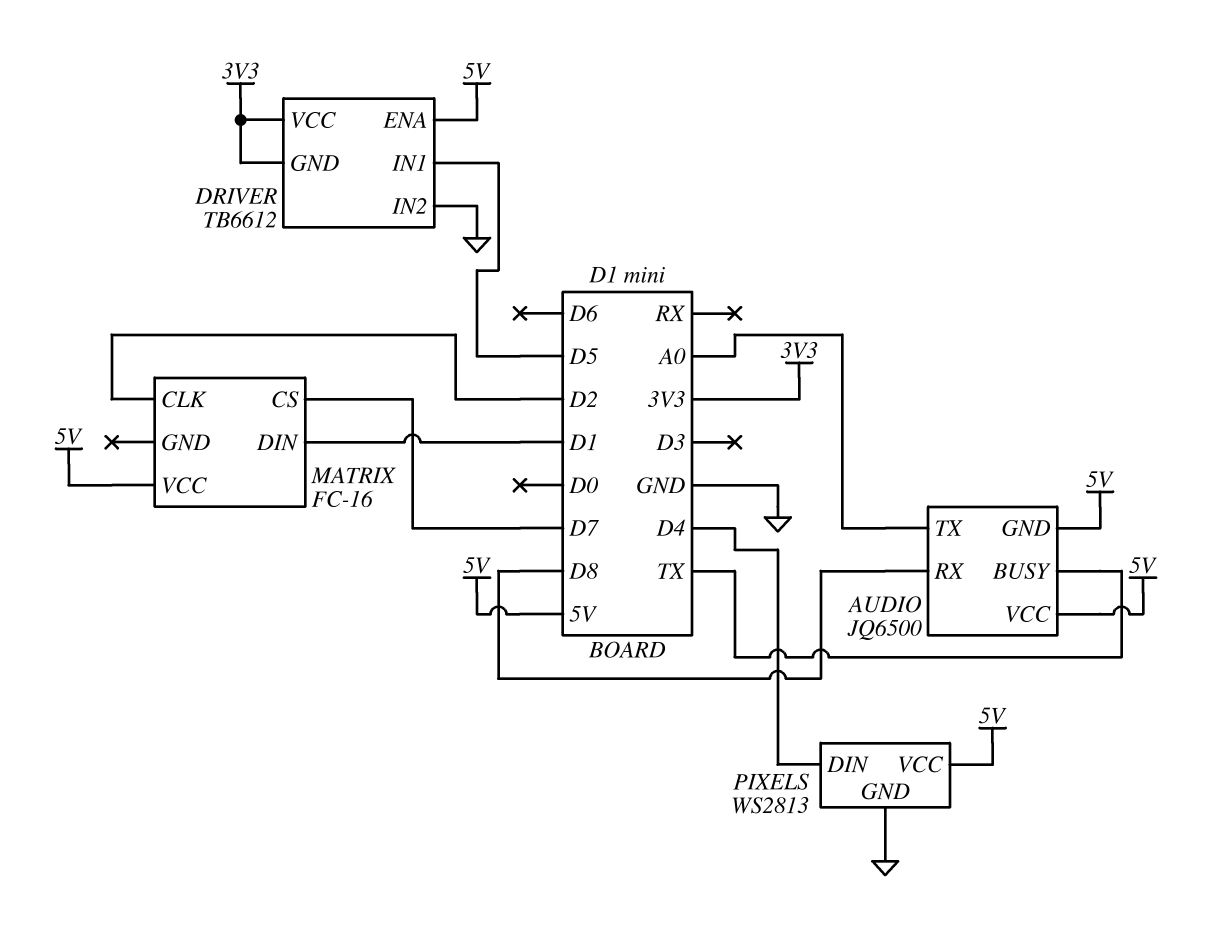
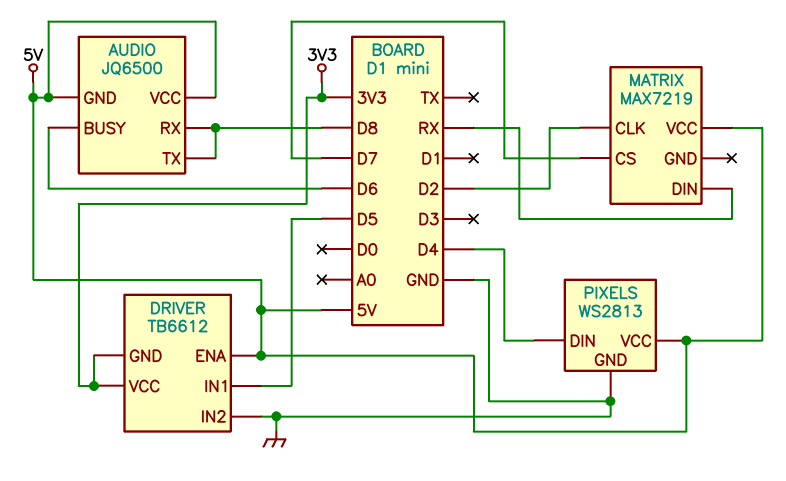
AUDIO pin BUSY: TX -> D6
AUDIO pin TX: A0 -> D8
MATRIX: FC-16 -> MAX7219
MATRIX pin DIN: D1 -> RX

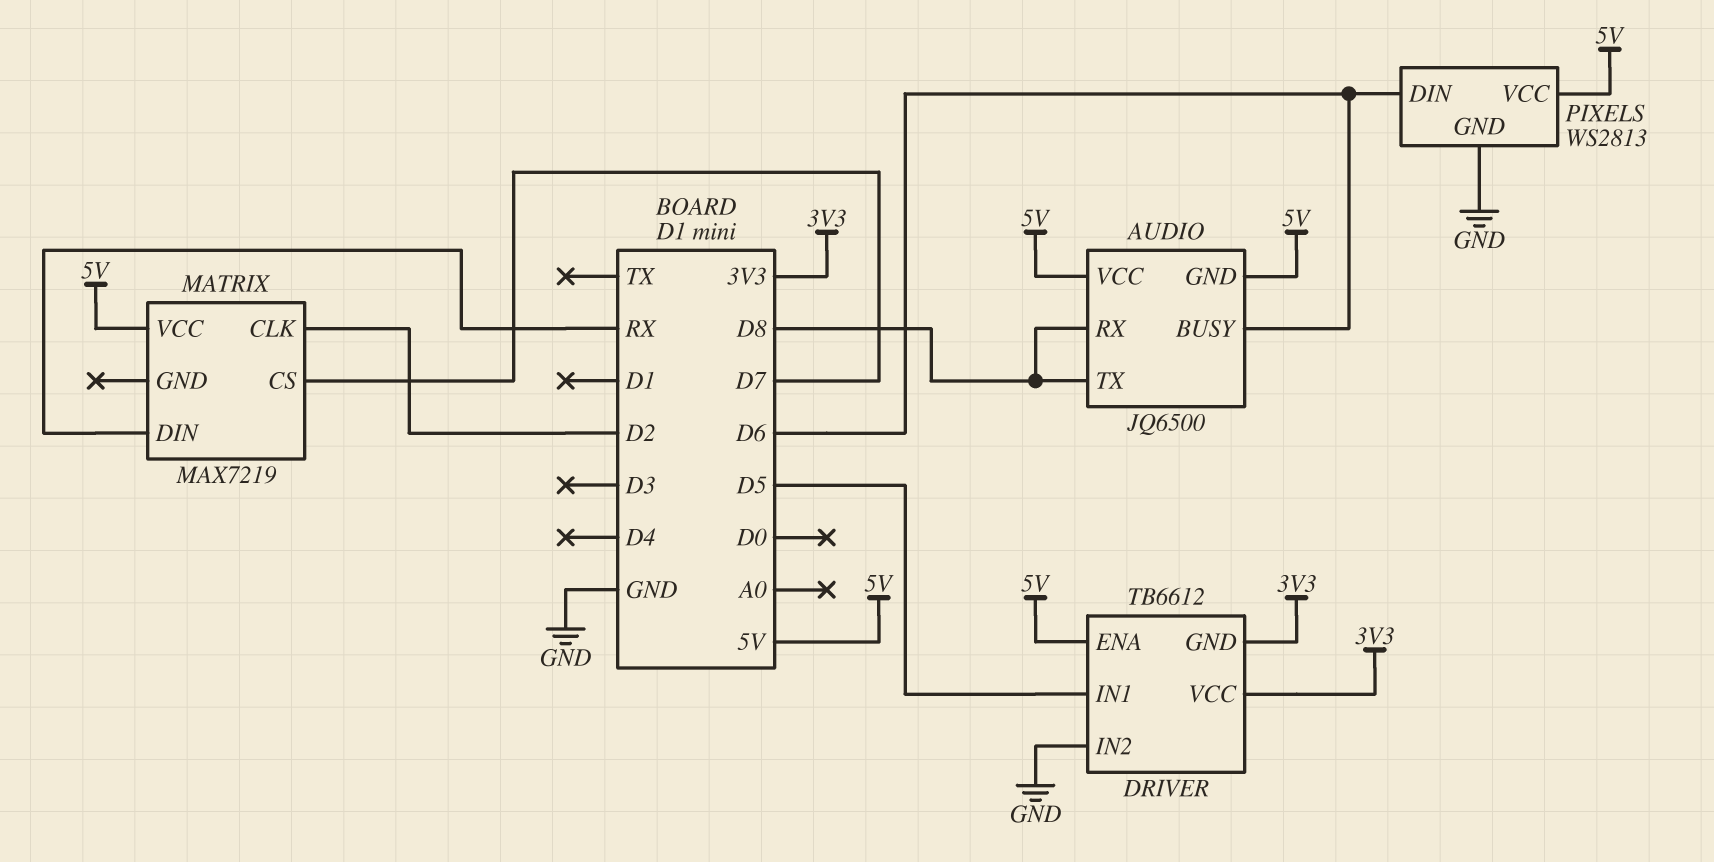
PIXELS pin DIN: D4 -> D6

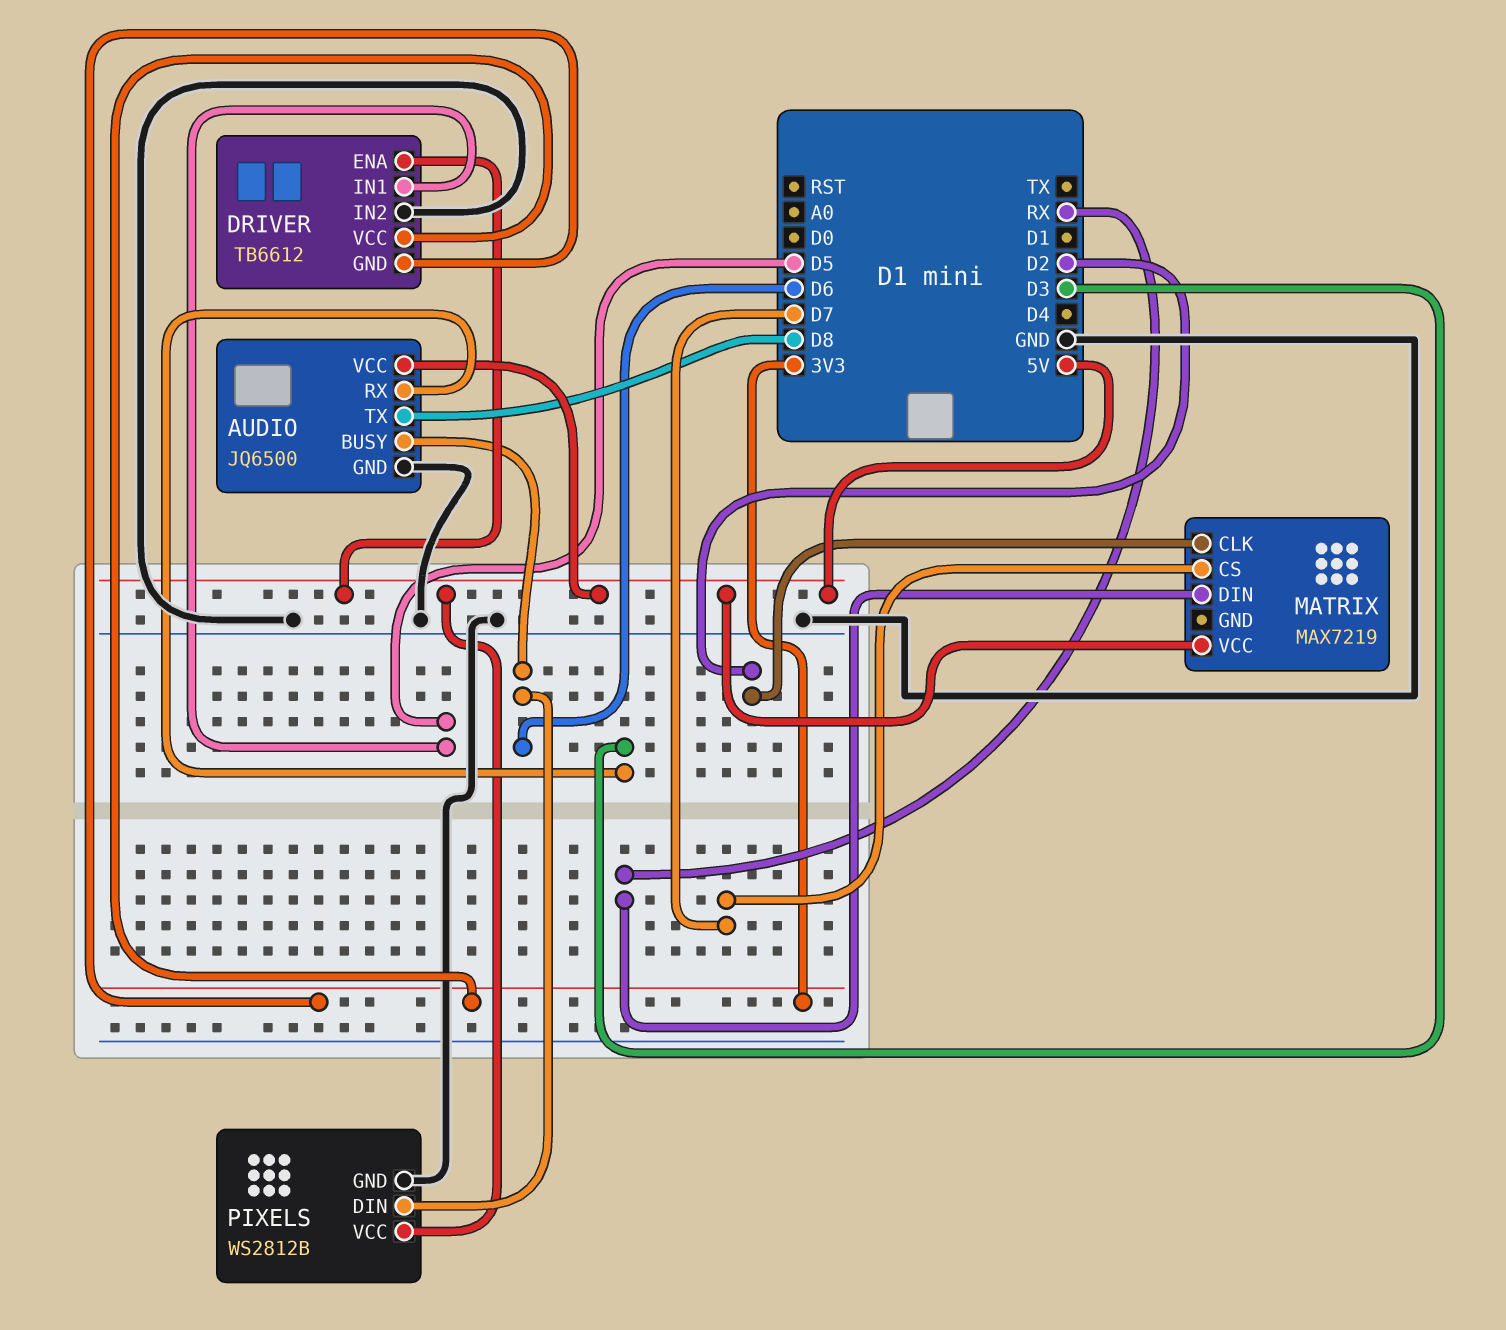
AUDIO pin GND: 5V -> GND
AUDIO pin RX: D8 -> D3
PIXELS: WS2813 -> WS2812B

